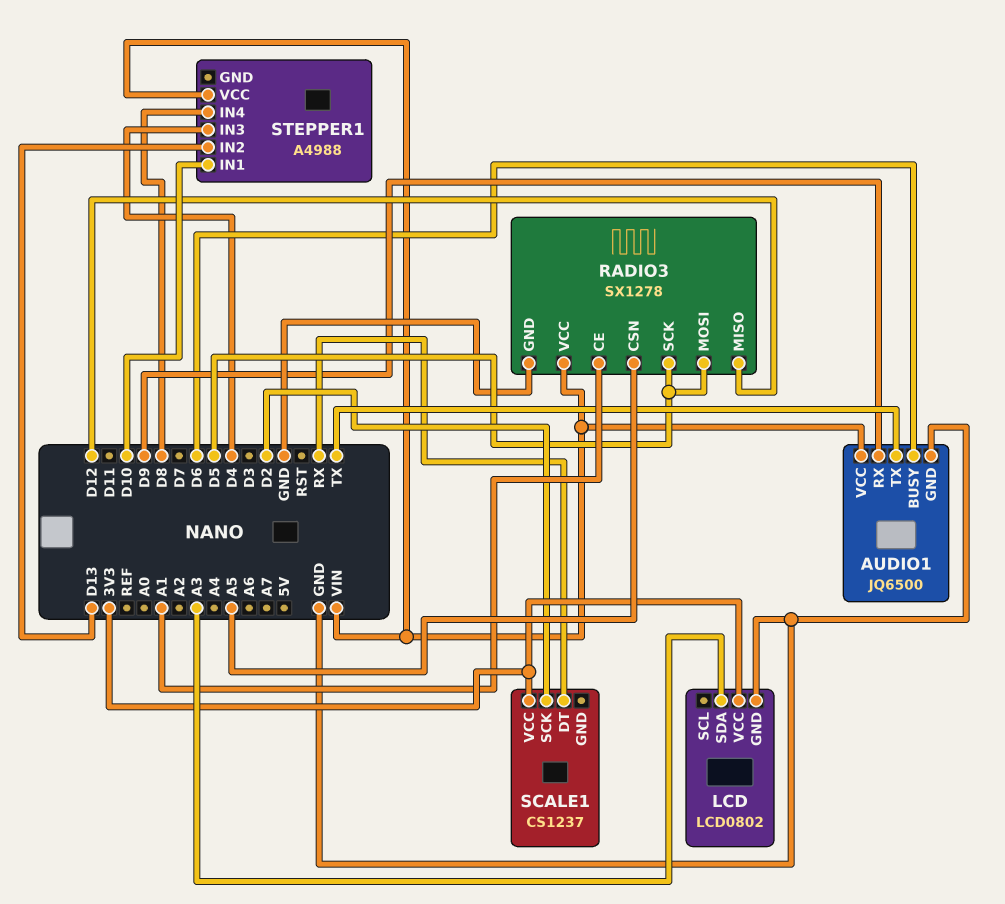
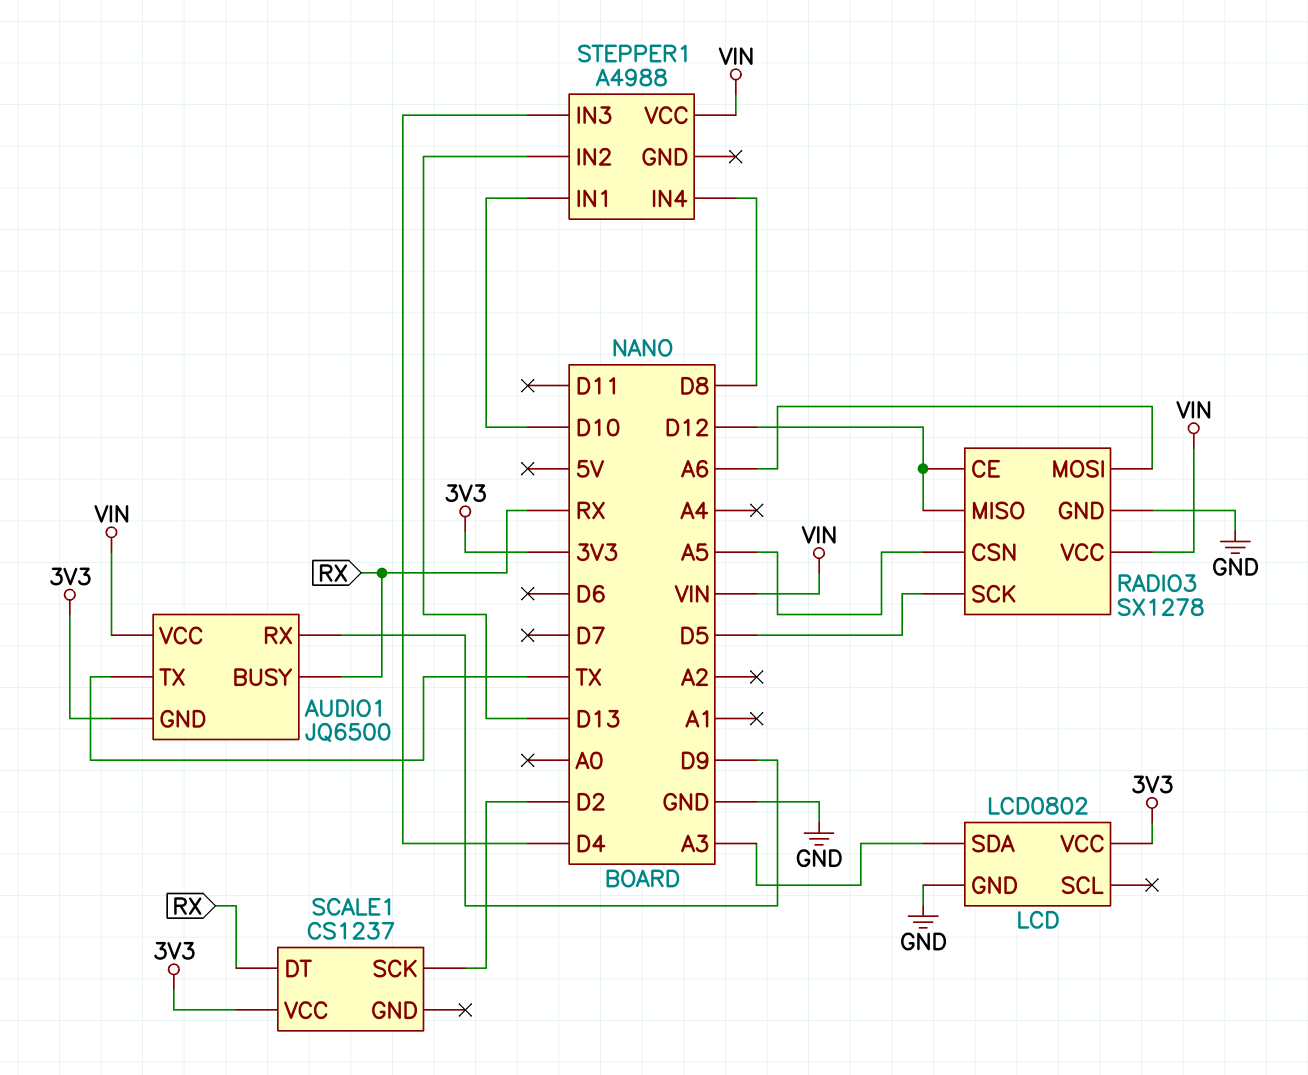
AUDIO1 pin BUSY: D6 -> RX
AUDIO1 pin GND: GND -> 3V3
RADIO3 pin CE: A1 -> D12
RADIO3 pin MOSI: D5 -> A6

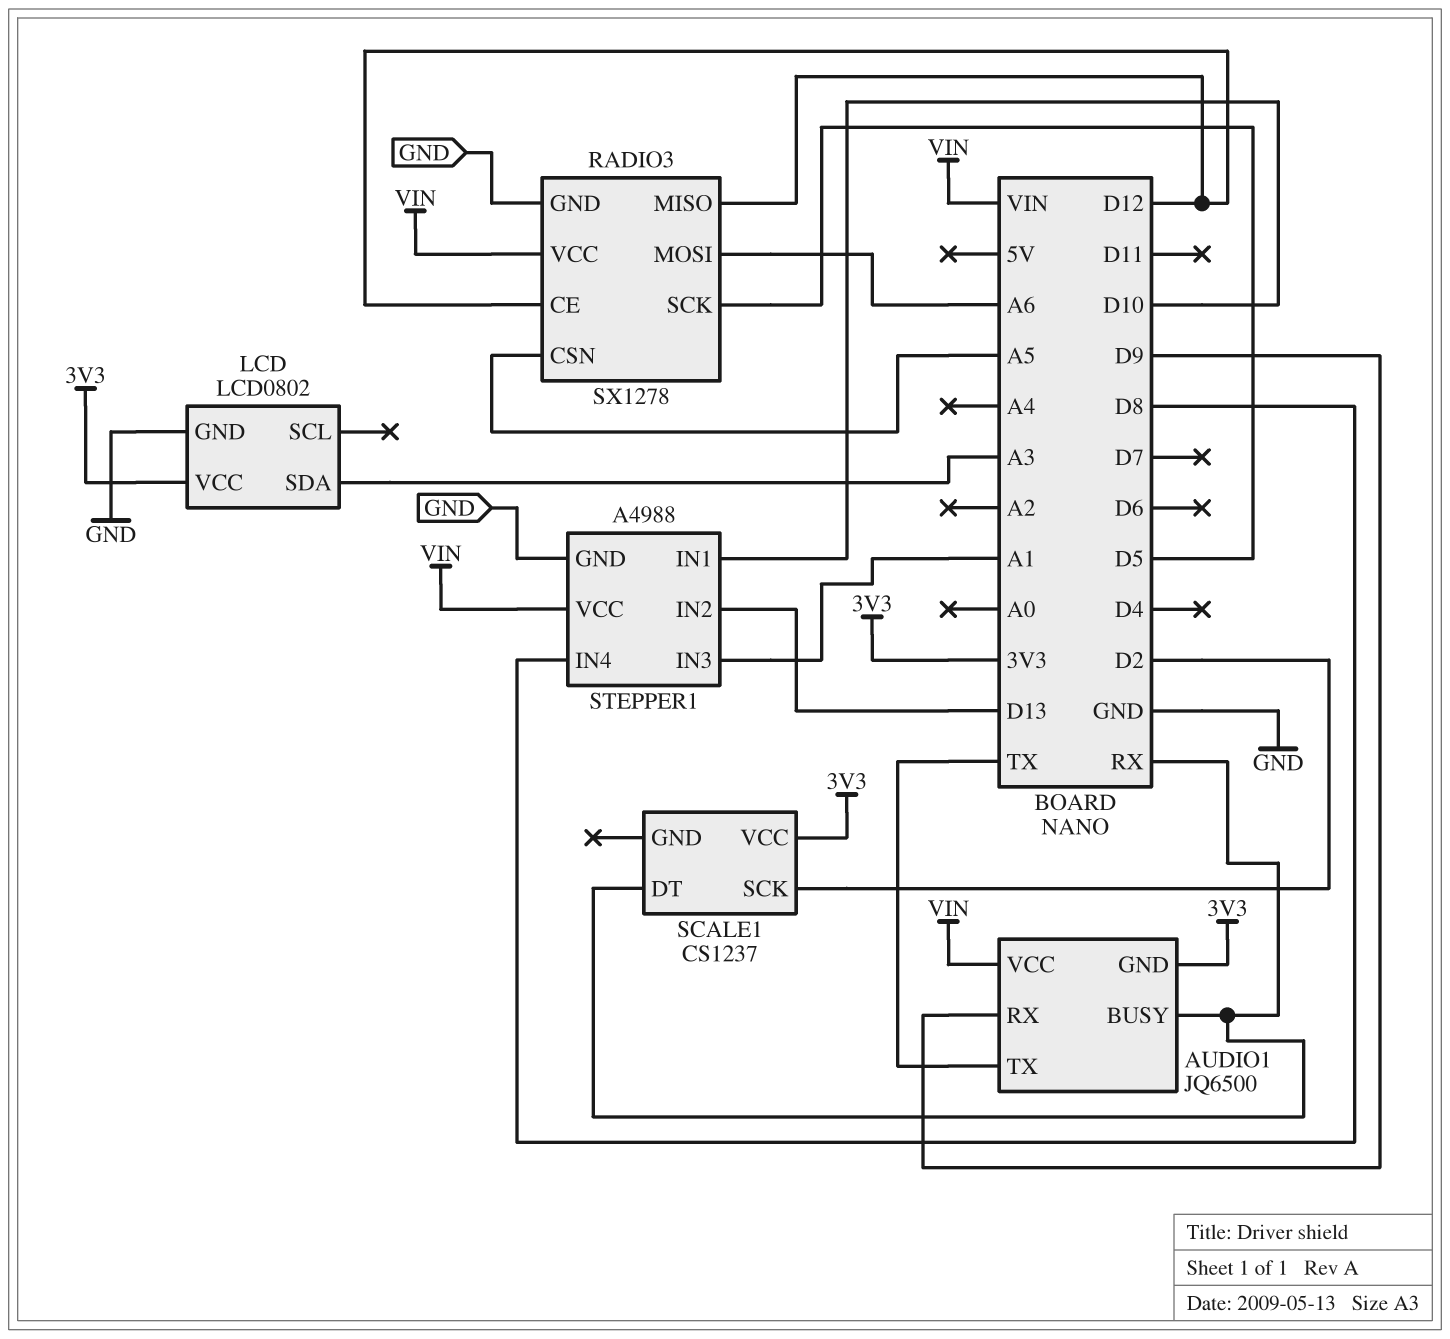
STEPPER1 pin GND: none -> GND
STEPPER1 pin IN3: D4 -> A1

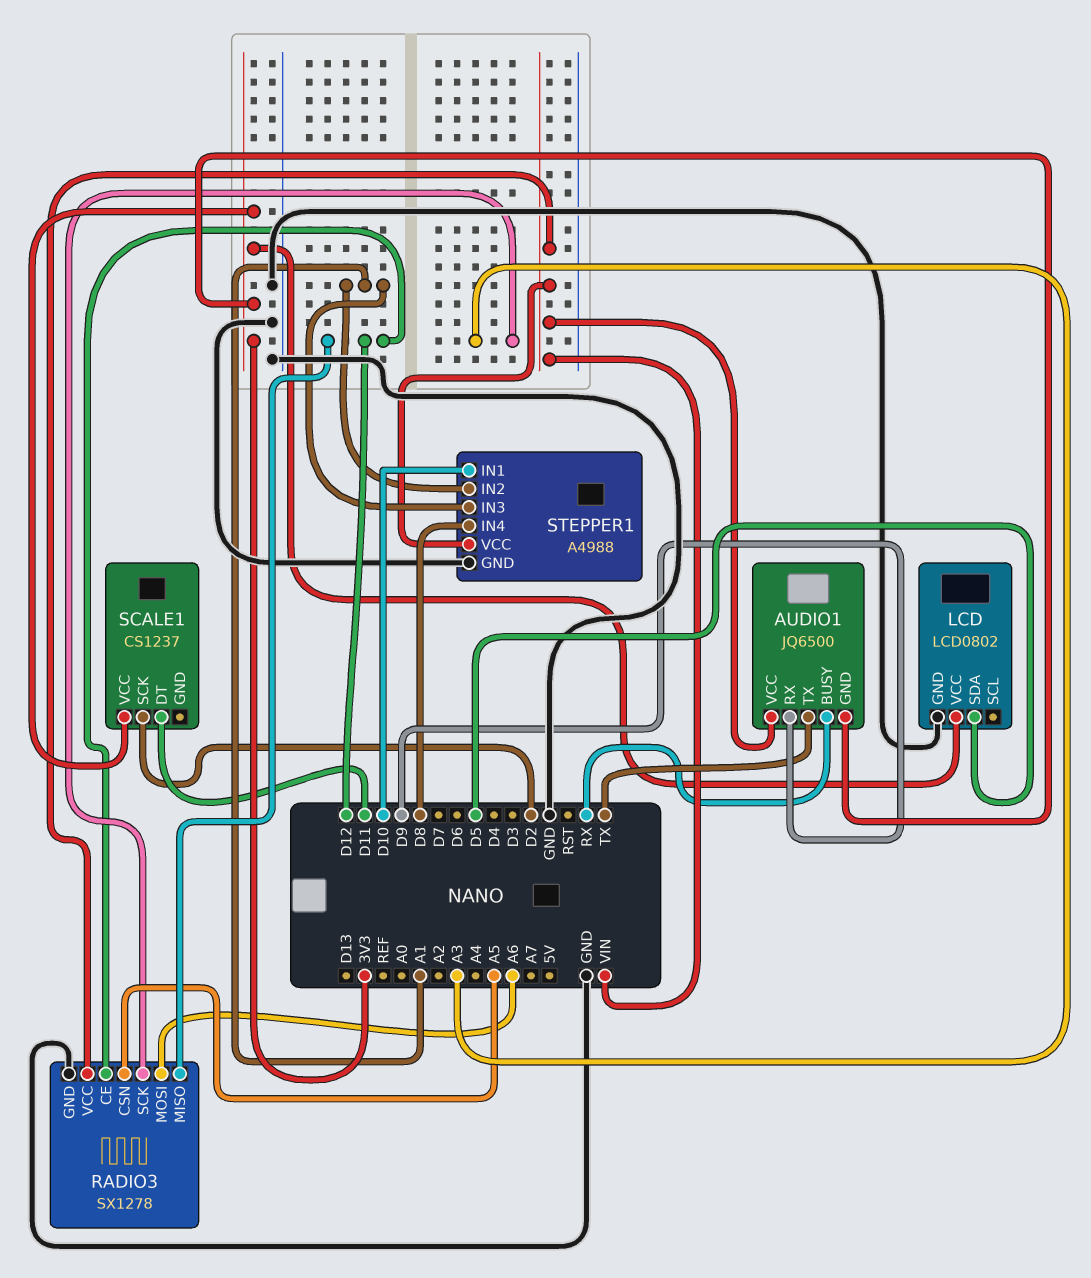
LCD pin SDA: A3 -> D5
RADIO3 pin SCK: D5 -> A3
SCALE1 pin DT: RX -> D11
STEPPER1 pin IN2: D13 -> A1

